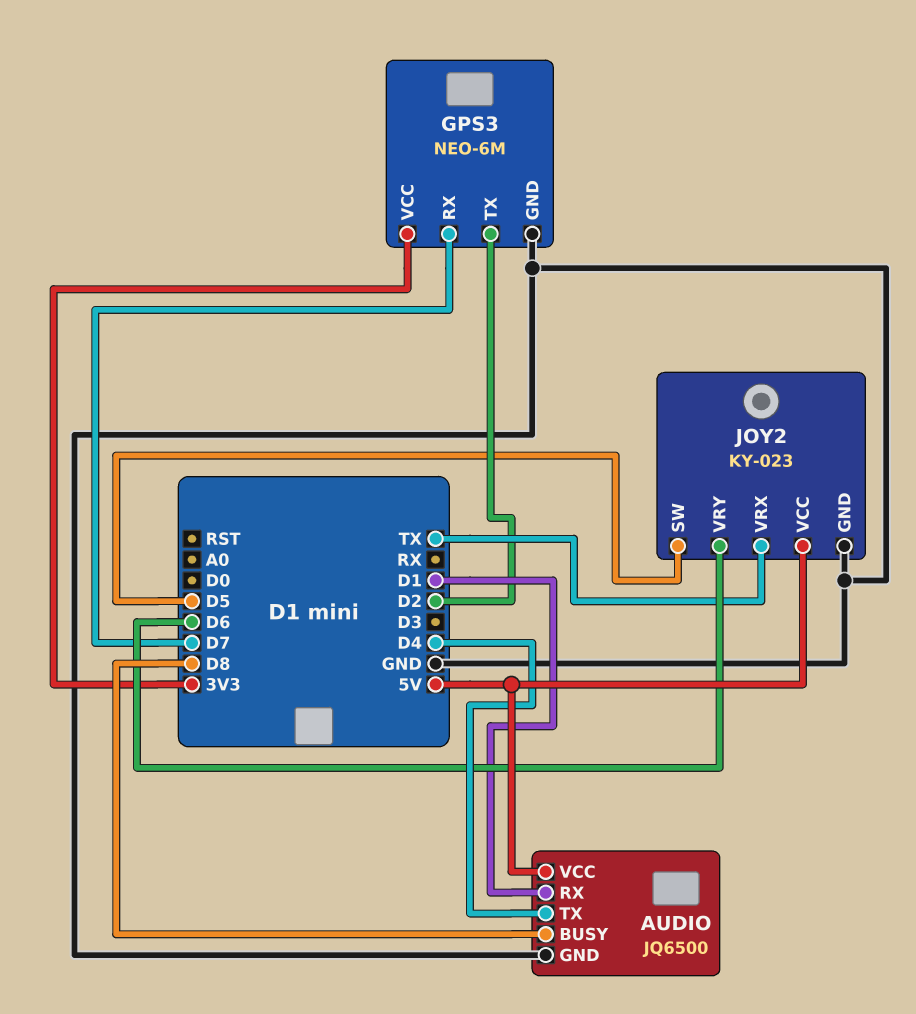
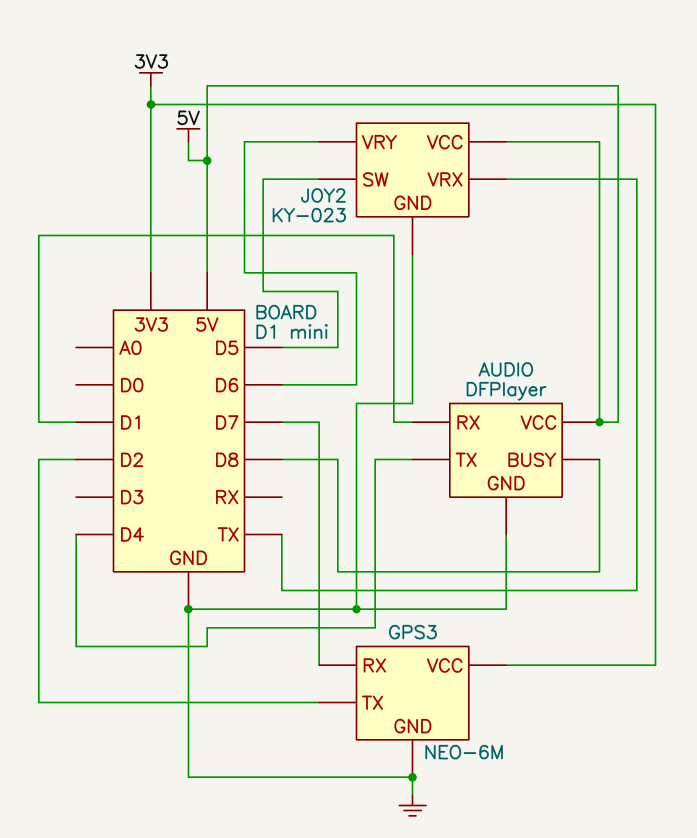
AUDIO: JQ6500 -> DFPlayer

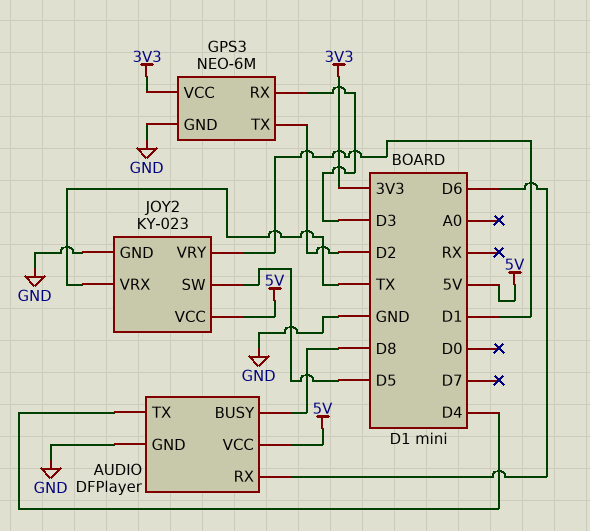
AUDIO pin RX: D1 -> D6
GPS3 pin RX: D7 -> D3
JOY2 pin VRY: D6 -> D1

